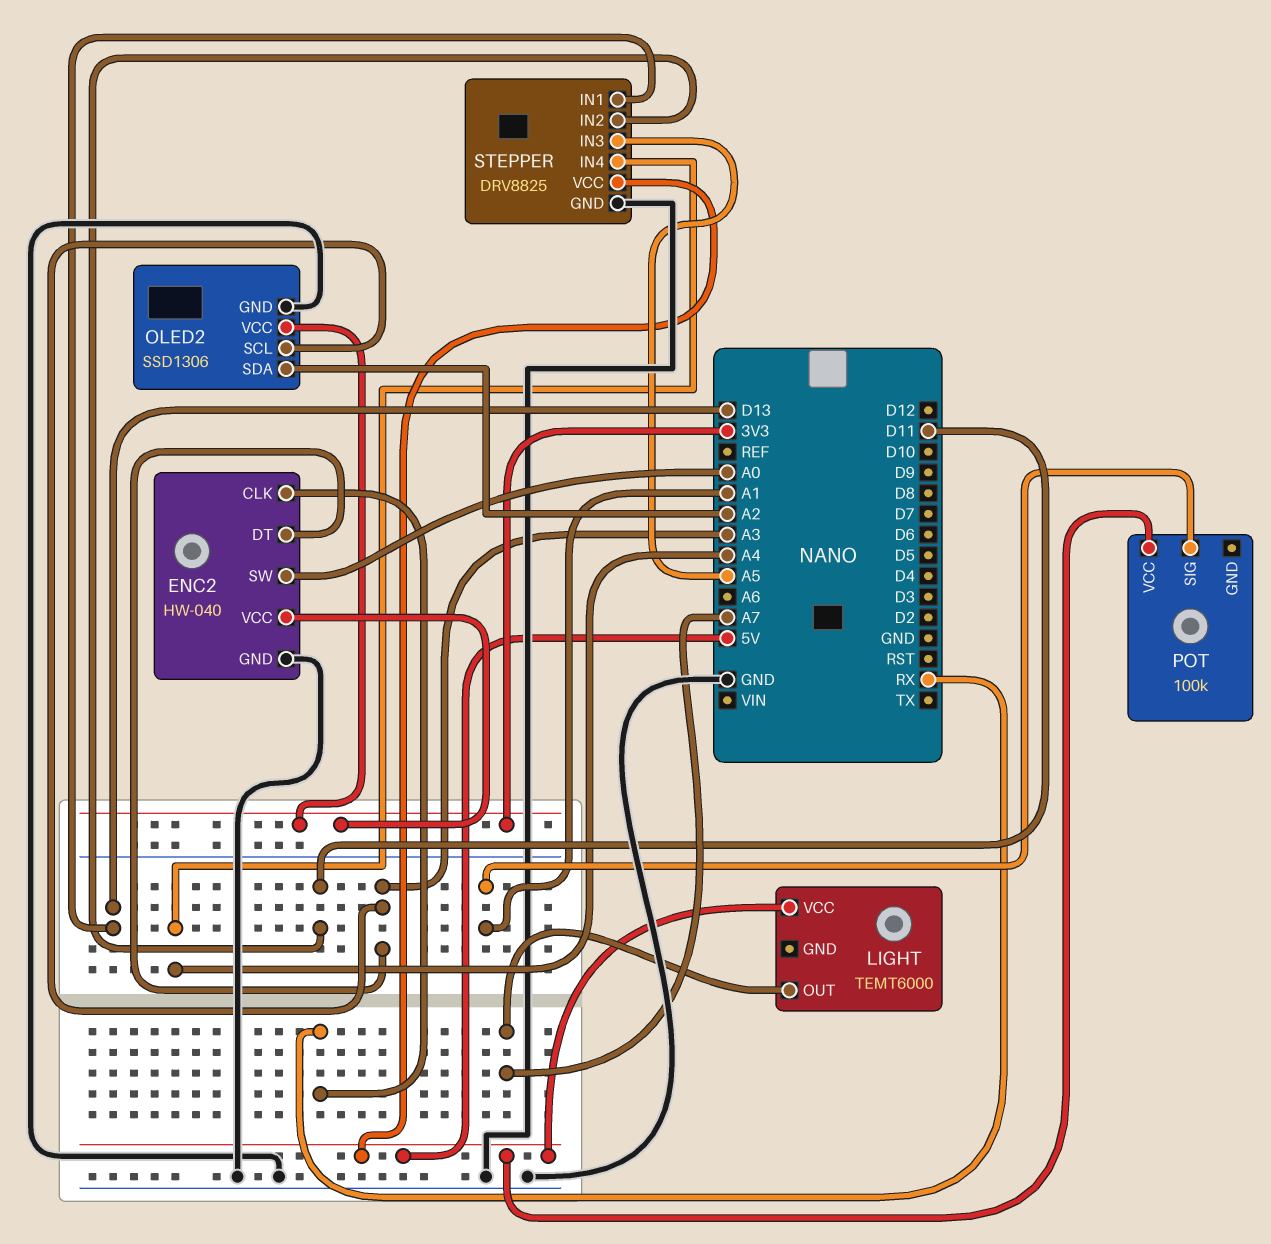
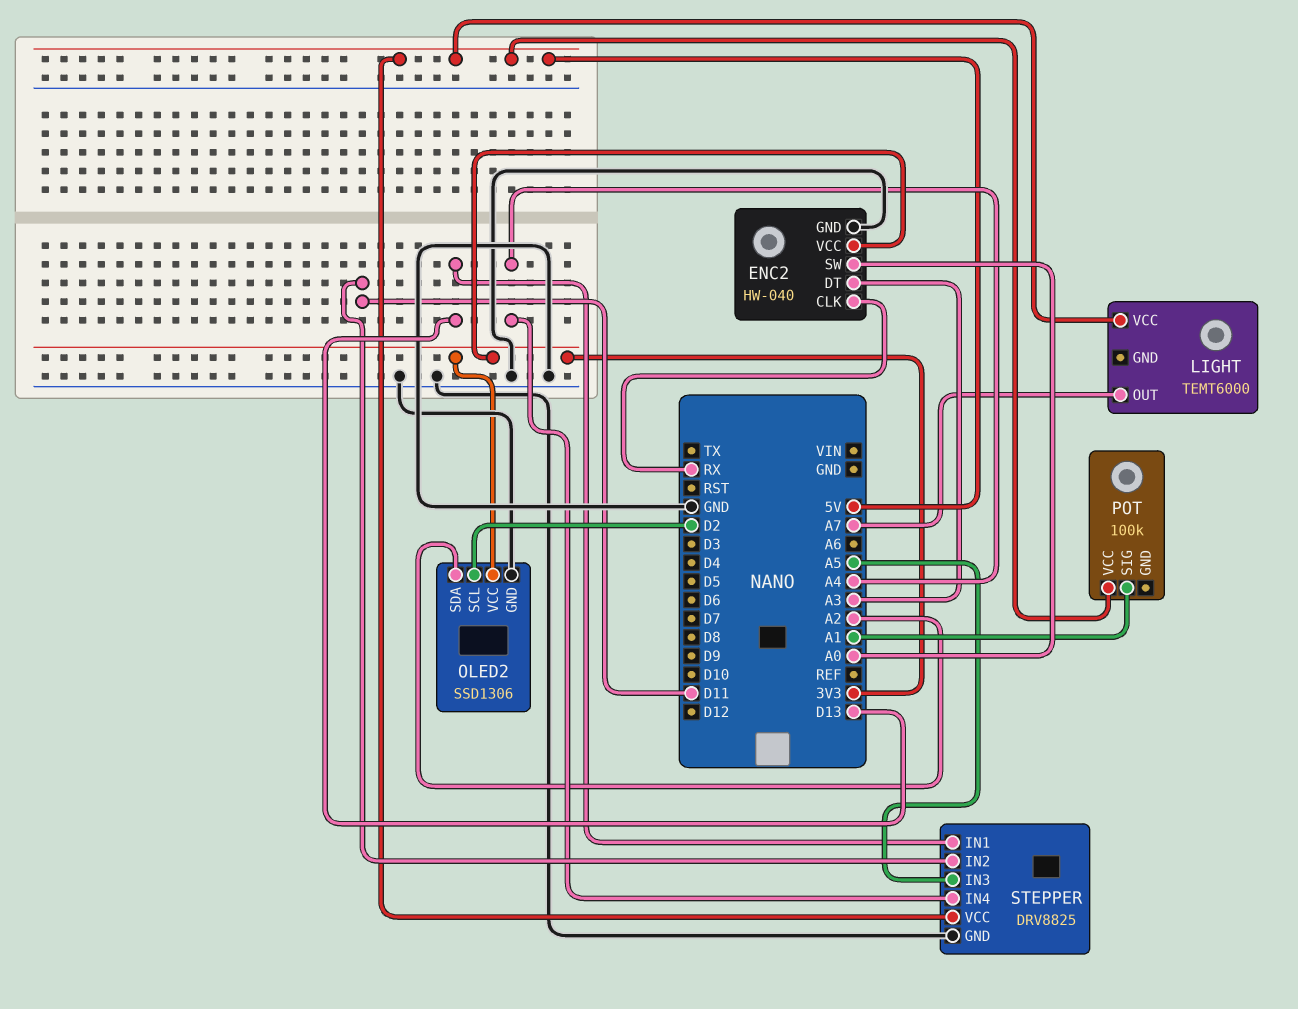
OLED2 pin SCL: A3 -> D2

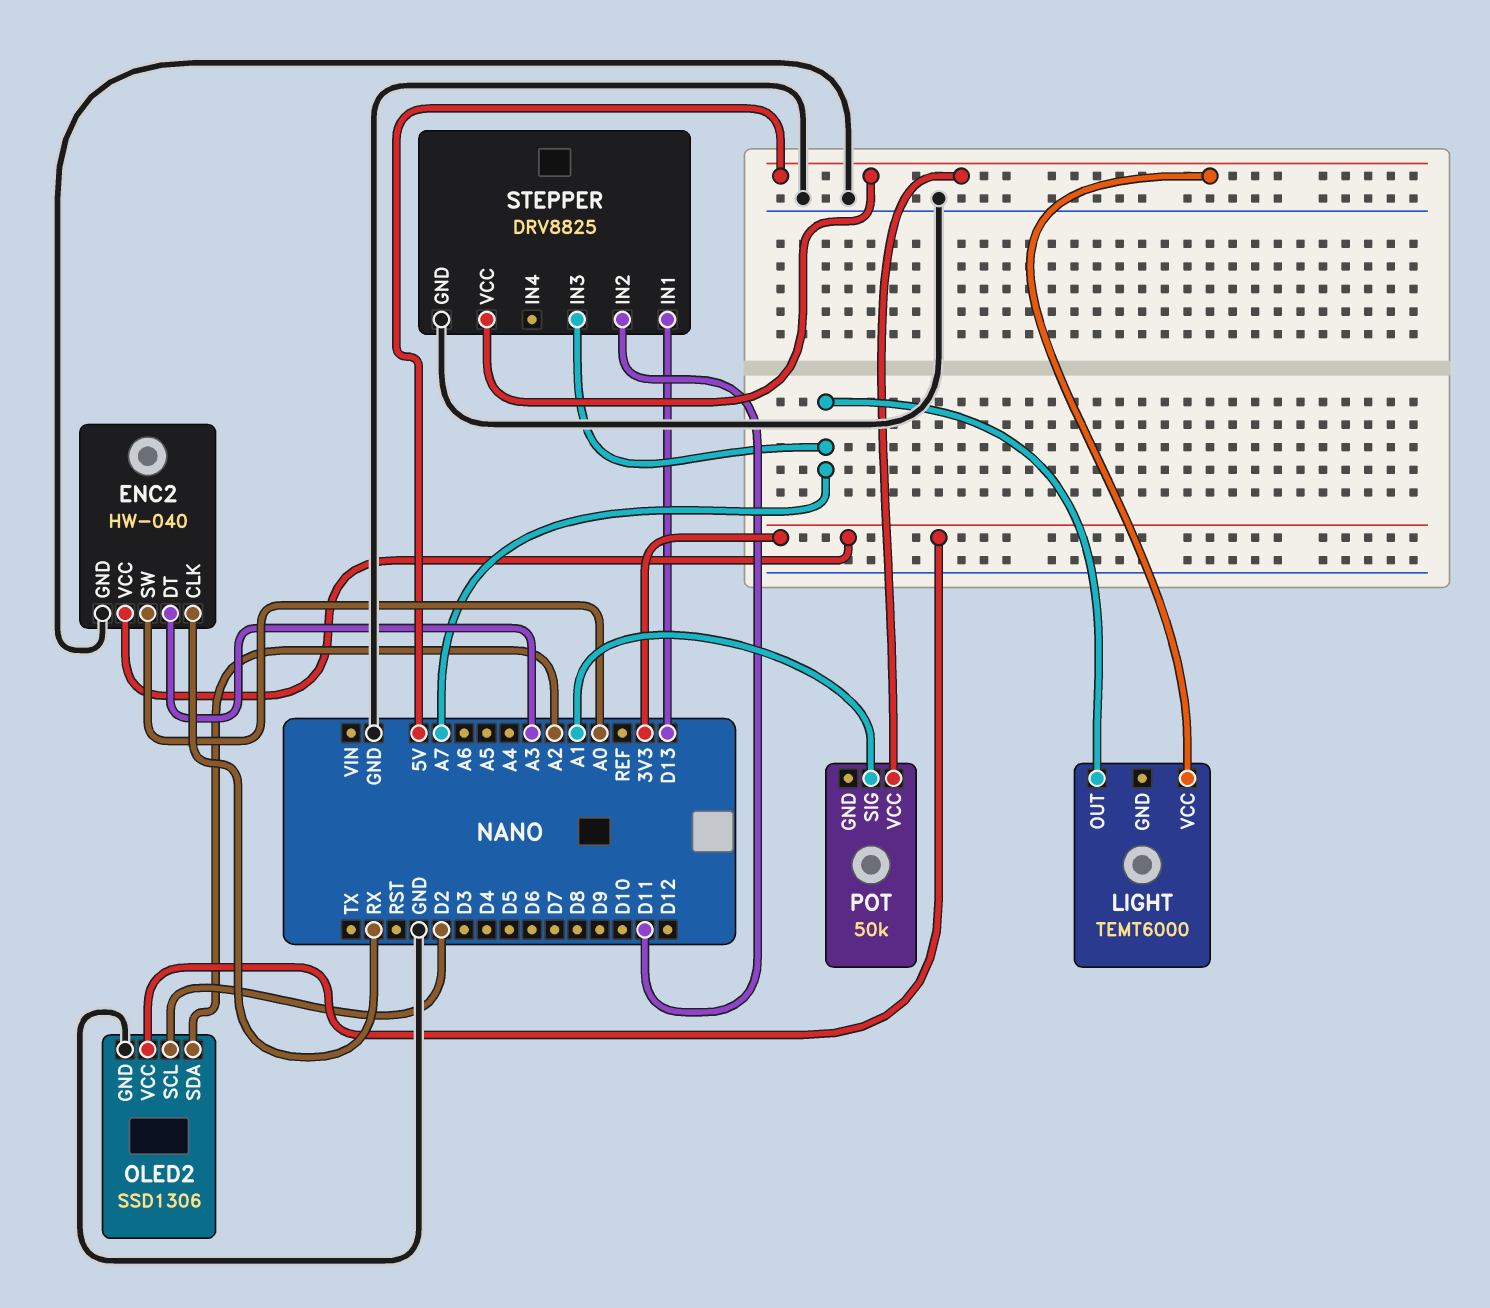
POT: 100k -> 50k
STEPPER pin IN3: A5 -> A7
STEPPER pin IN4: A4 -> none

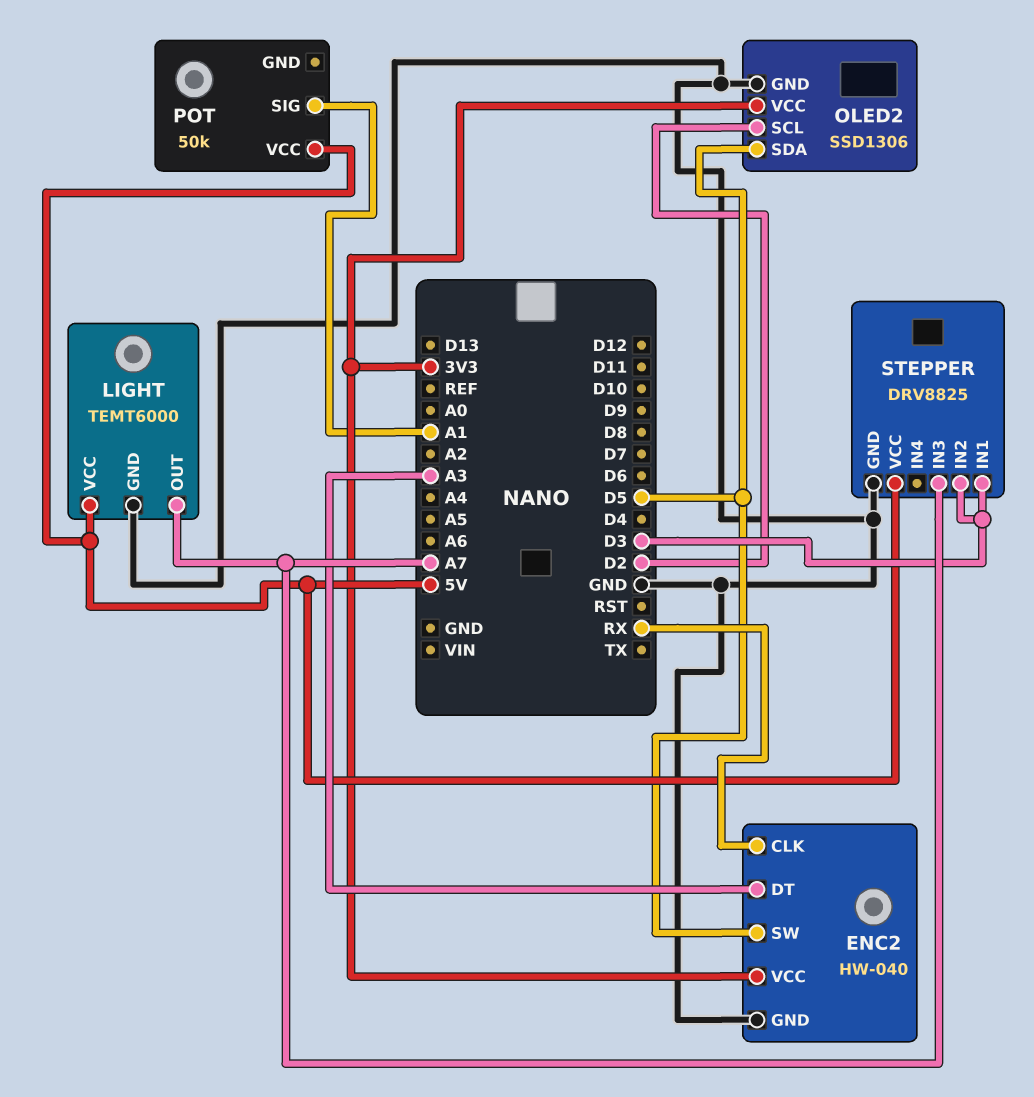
ENC2 pin SW: A0 -> D5
LIGHT pin GND: none -> GND
OLED2 pin SDA: A2 -> D5
STEPPER pin IN1: D13 -> D3
STEPPER pin IN2: D11 -> D3

